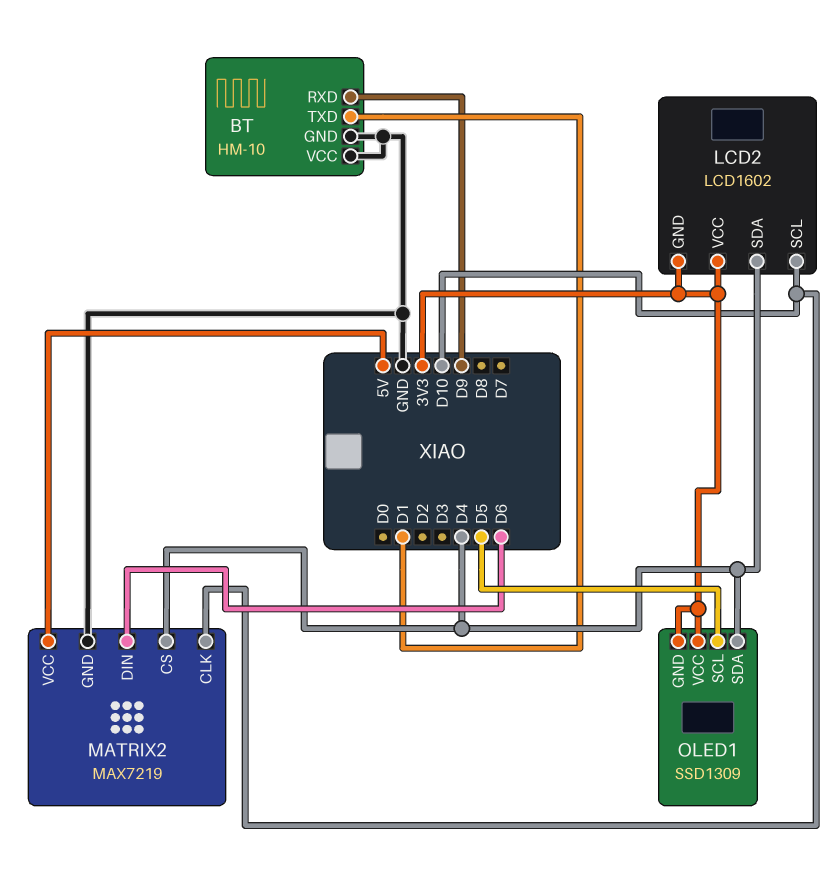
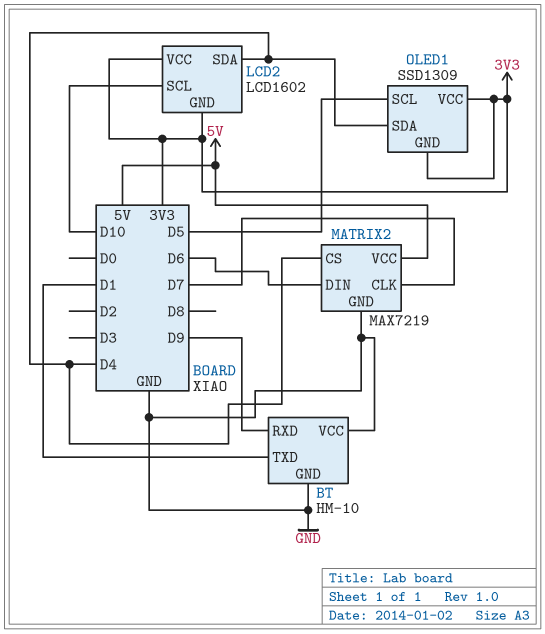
MATRIX2 pin CLK: D10 -> D7

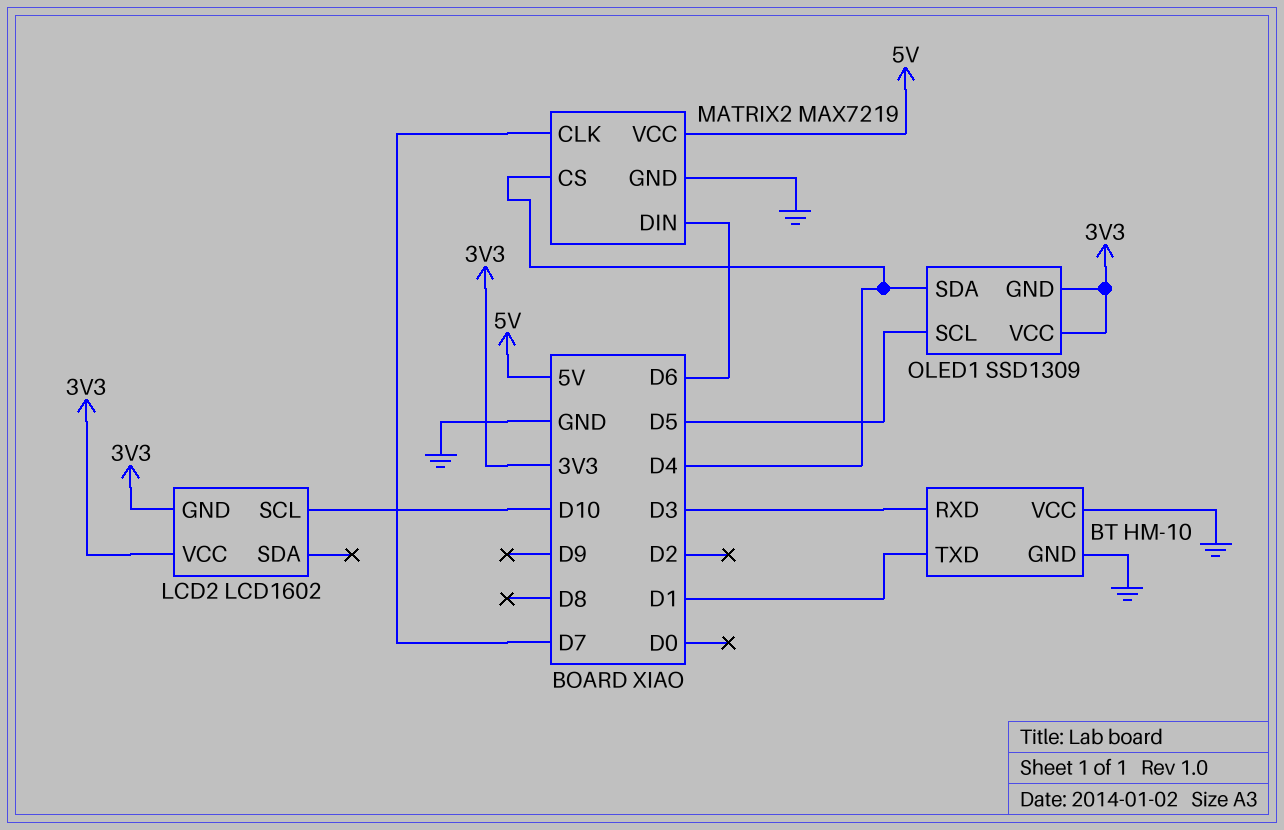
BT pin RXD: D9 -> D3
LCD2 pin SDA: D4 -> none

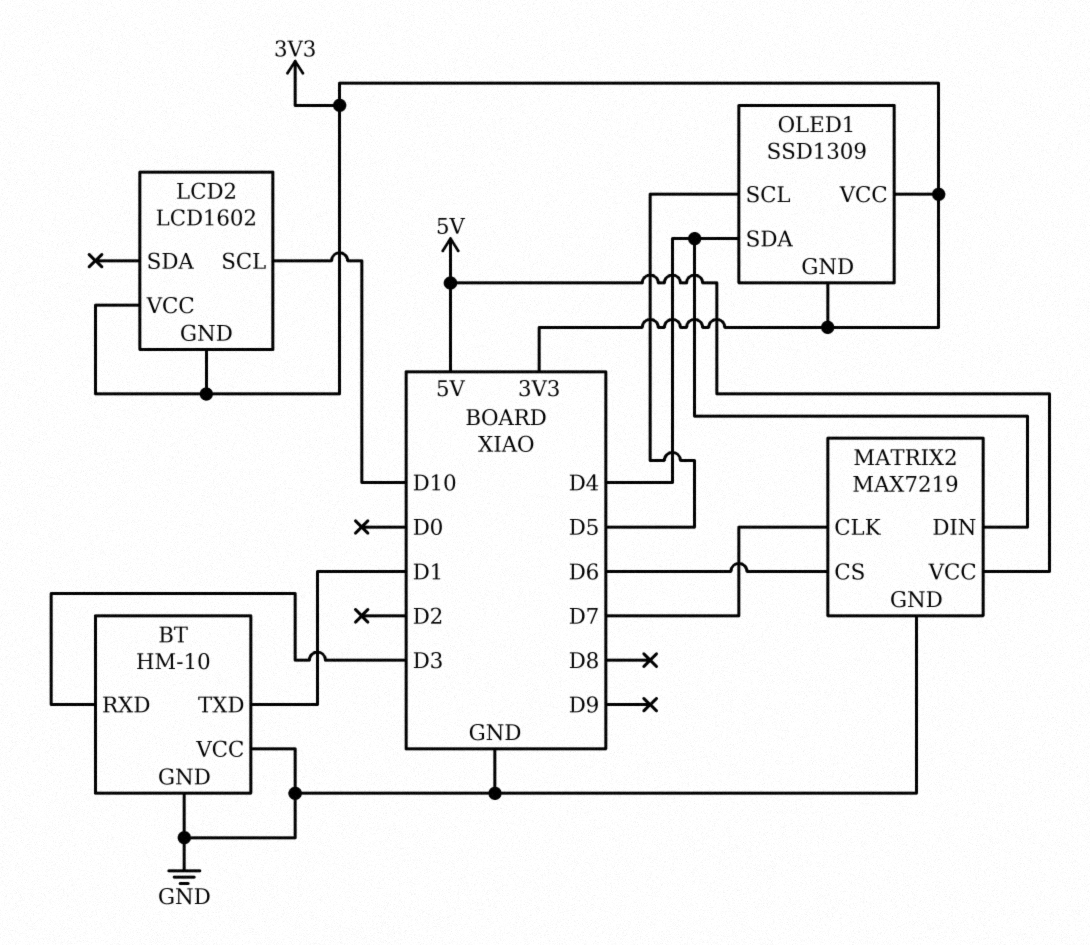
MATRIX2 pin CS: D4 -> D6
MATRIX2 pin DIN: D6 -> D4

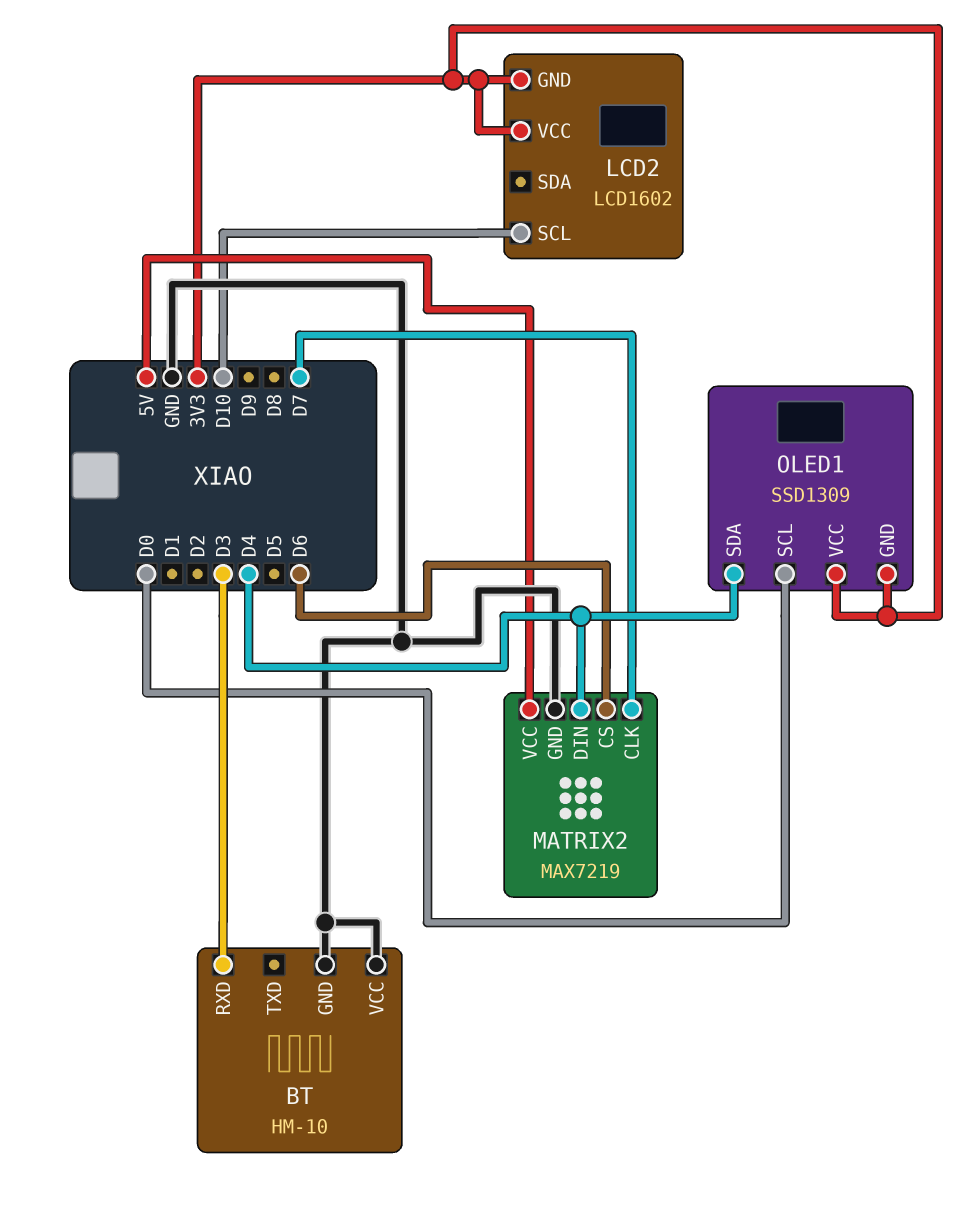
BT pin TXD: D1 -> none
OLED1 pin SCL: D5 -> D0

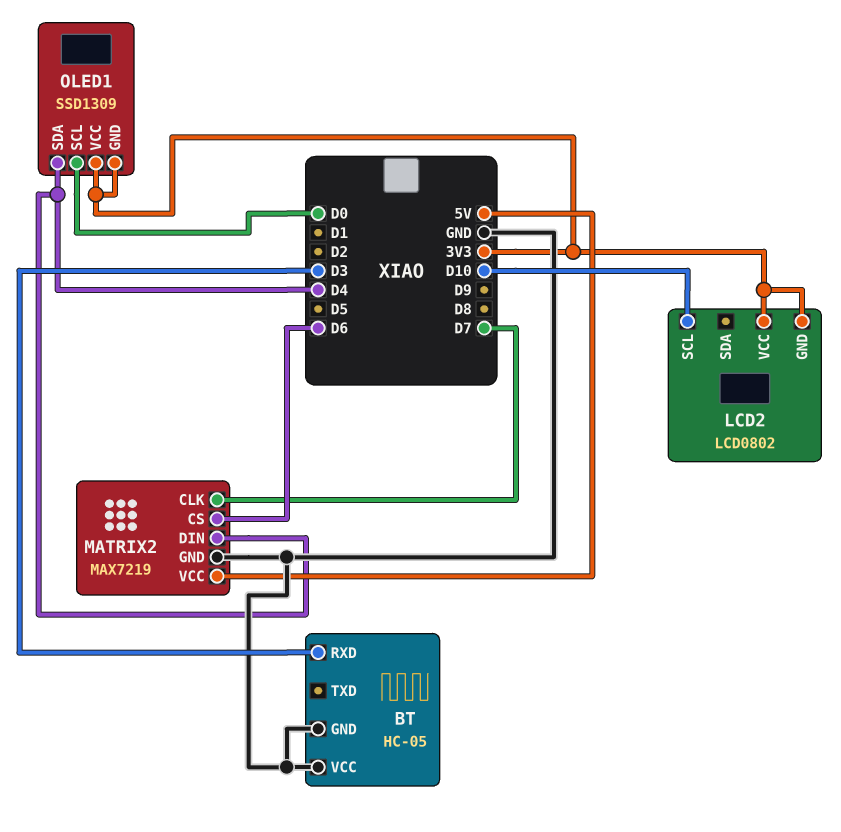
BT: HM-10 -> HC-05
LCD2: LCD1602 -> LCD0802

